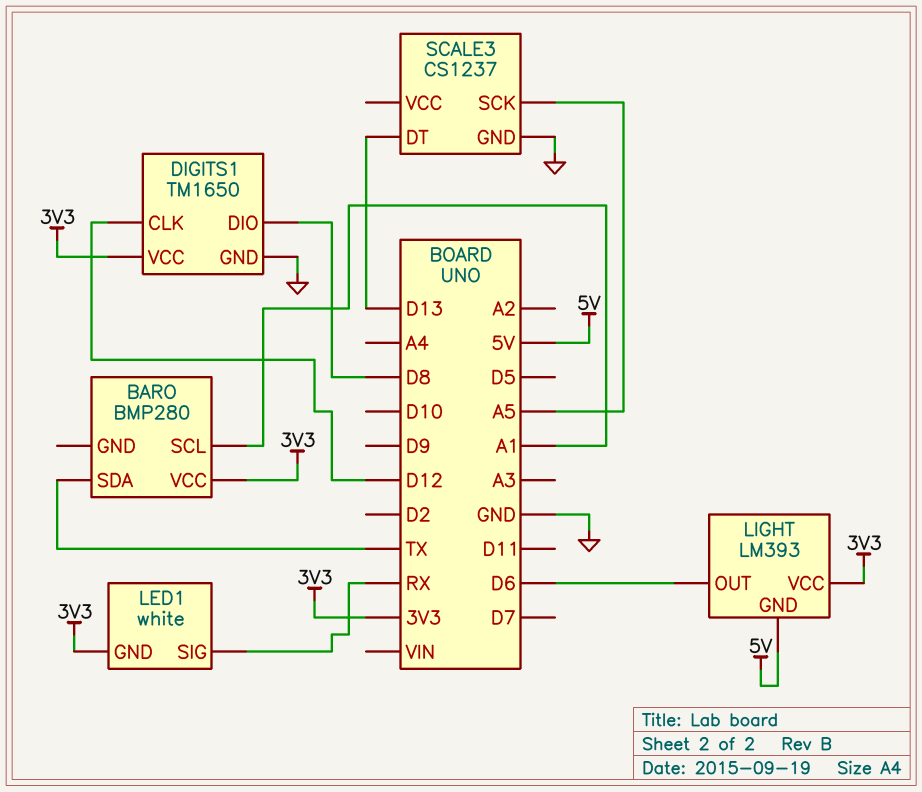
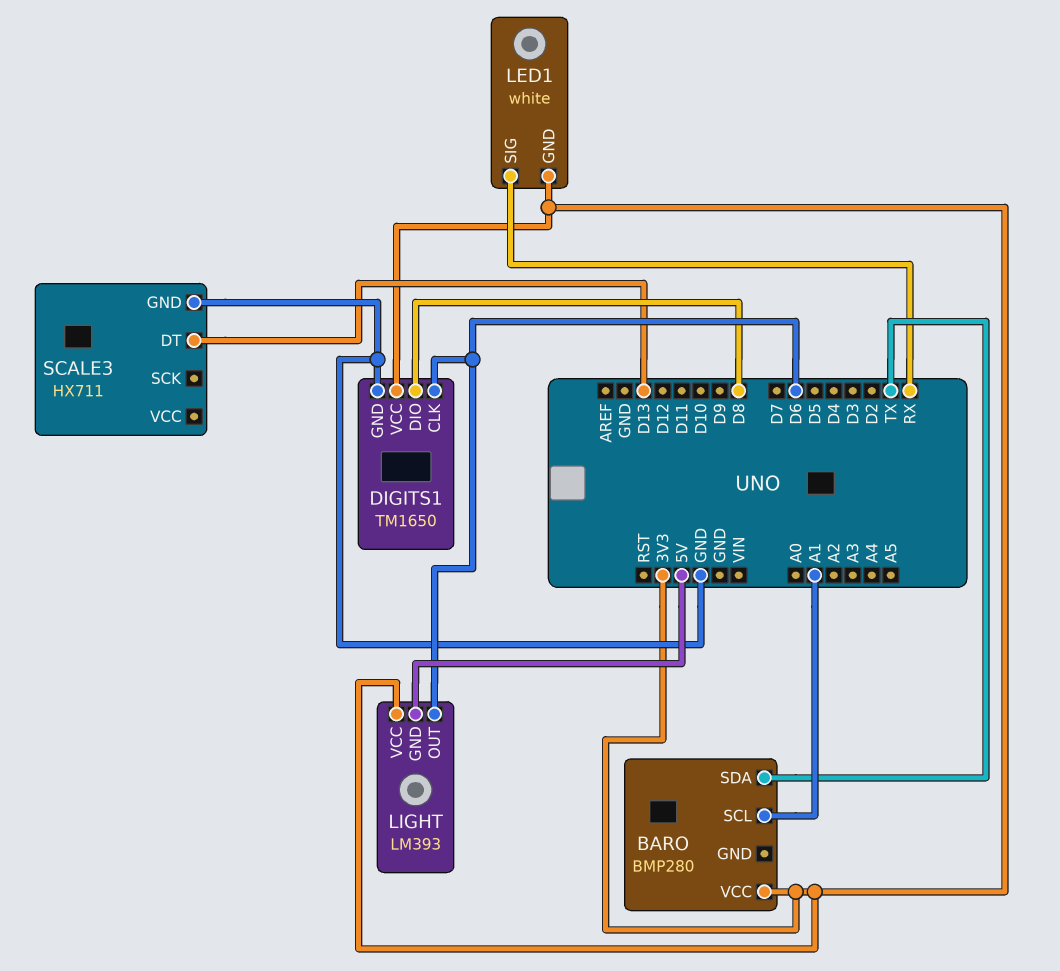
DIGITS1 pin CLK: D12 -> D6
SCALE3: CS1237 -> HX711
SCALE3 pin SCK: A5 -> none

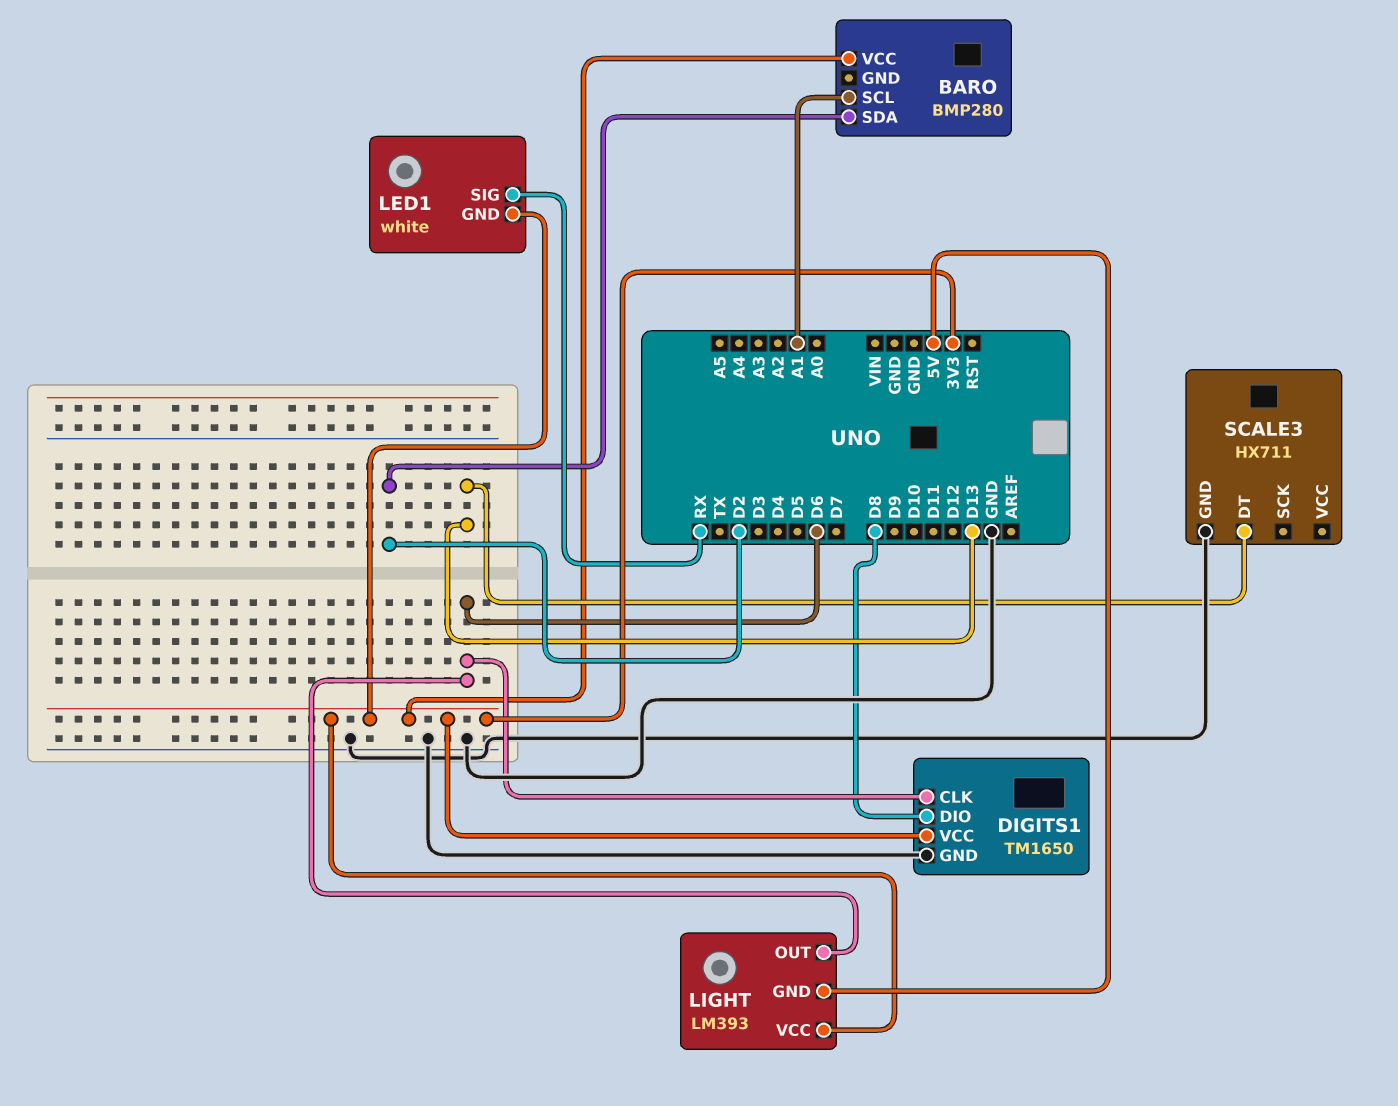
BARO pin SDA: TX -> D2

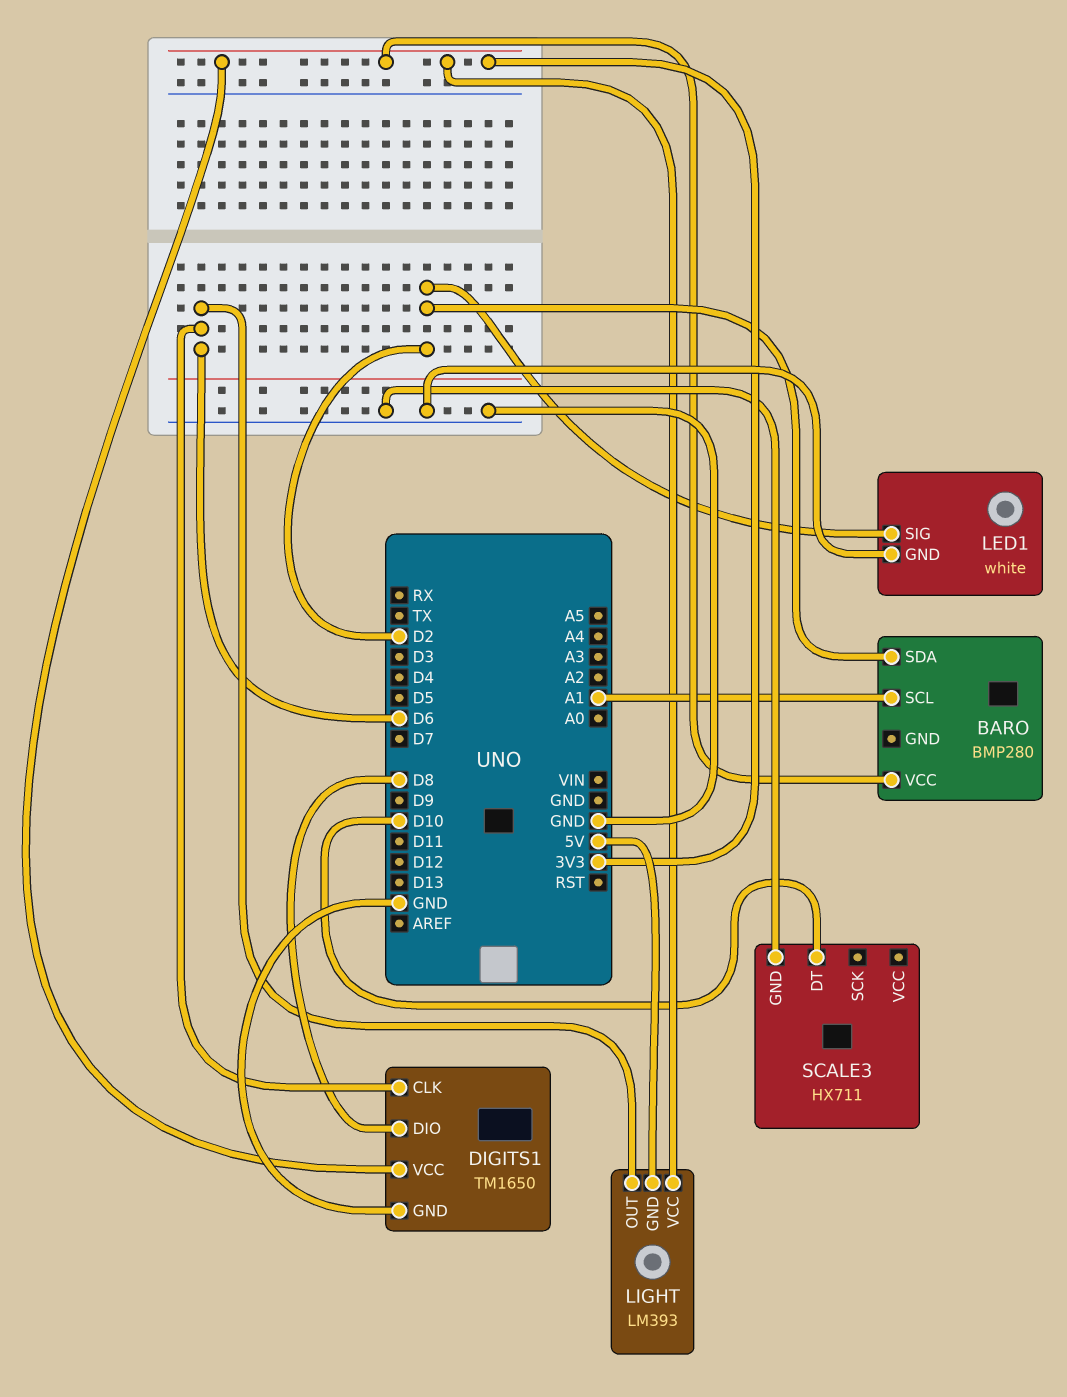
LED1 pin GND: 3V3 -> GND
LED1 pin SIG: RX -> D2
SCALE3 pin DT: D13 -> D10

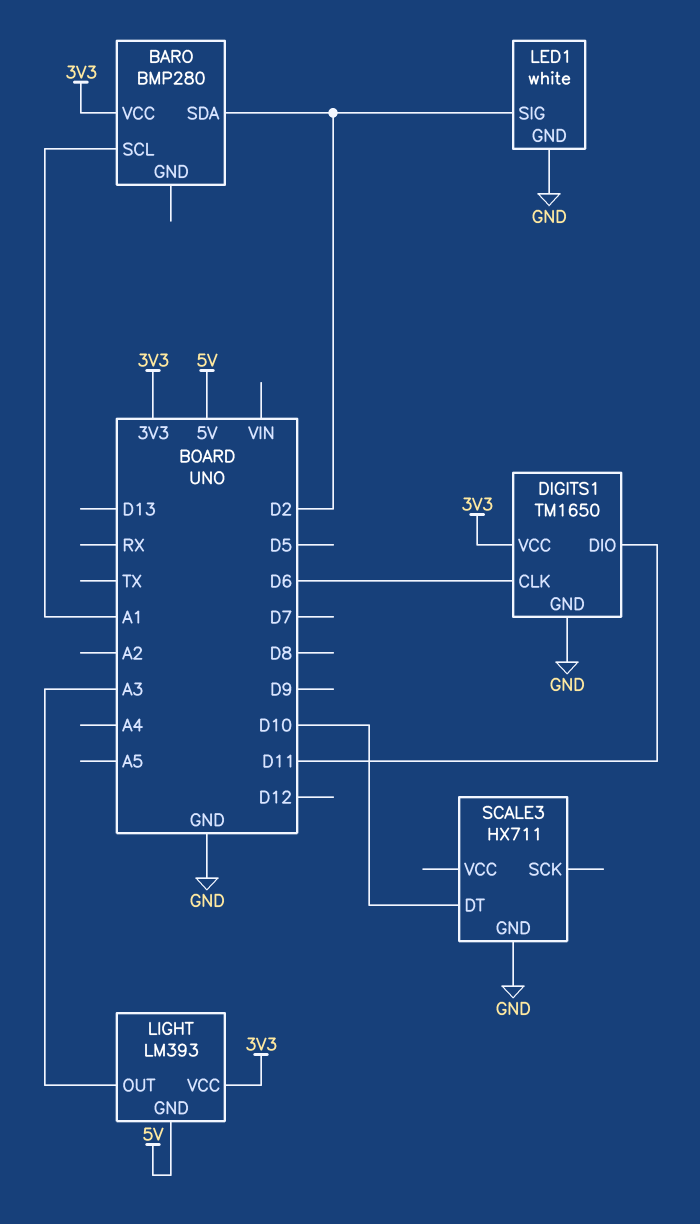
DIGITS1 pin DIO: D8 -> D11
LIGHT pin OUT: D6 -> A3

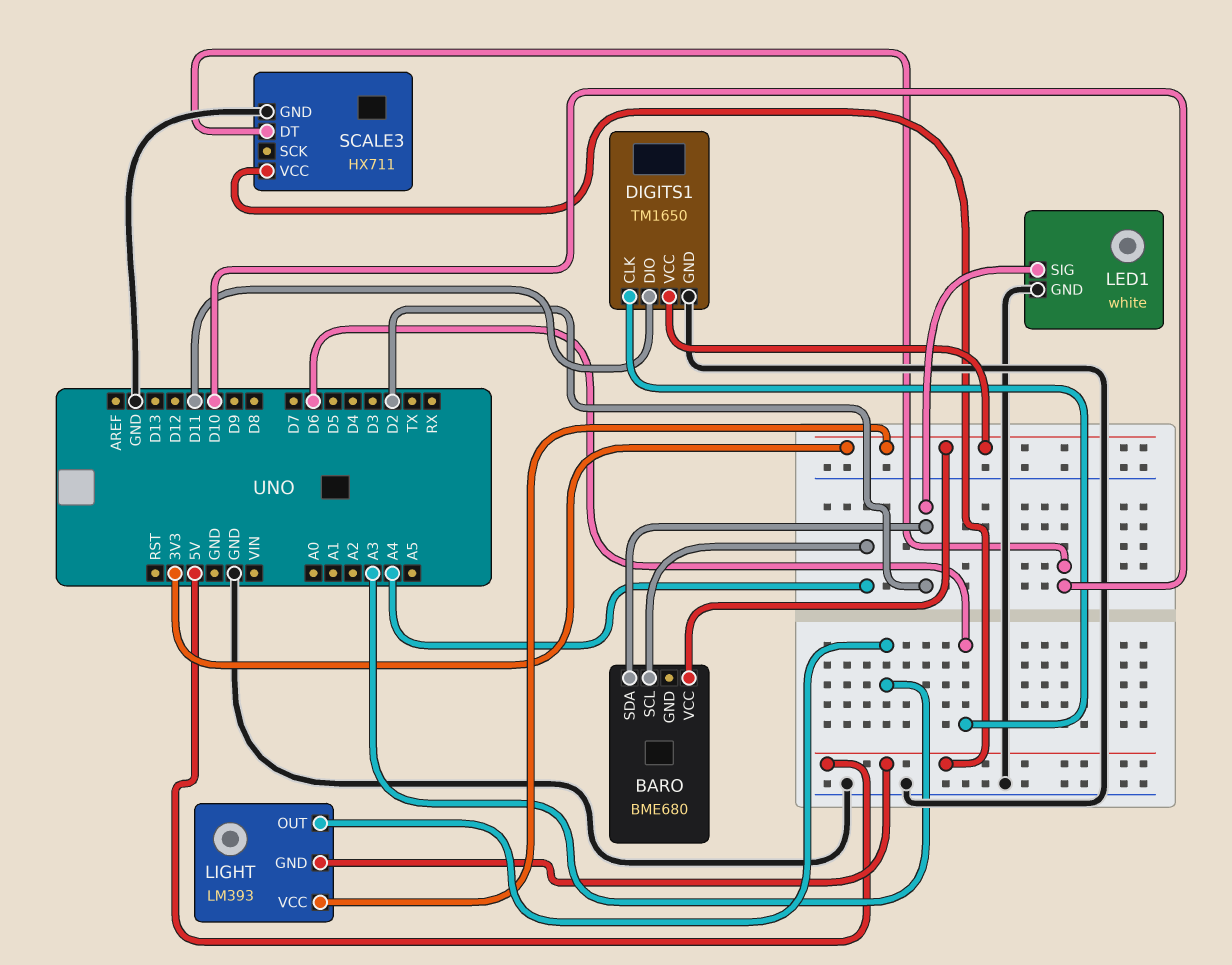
BARO: BMP280 -> BME680
BARO pin SCL: A1 -> A4
SCALE3 pin VCC: none -> 5V

